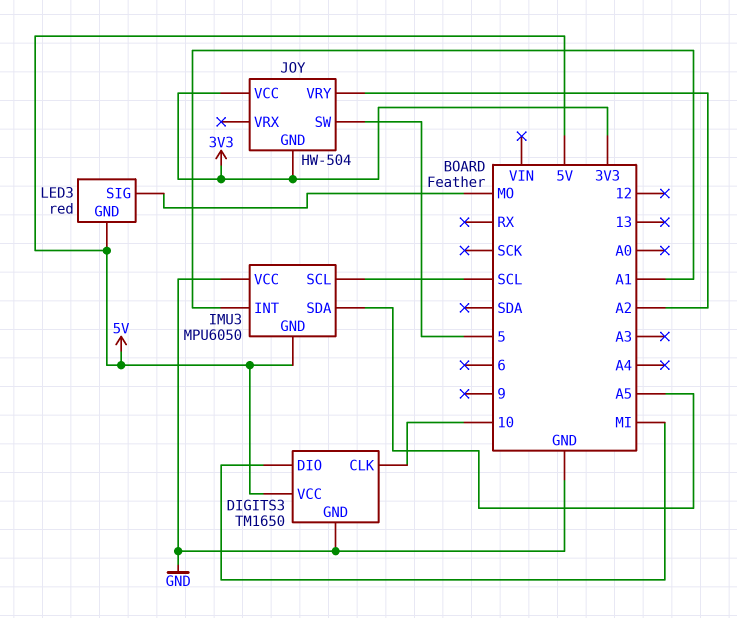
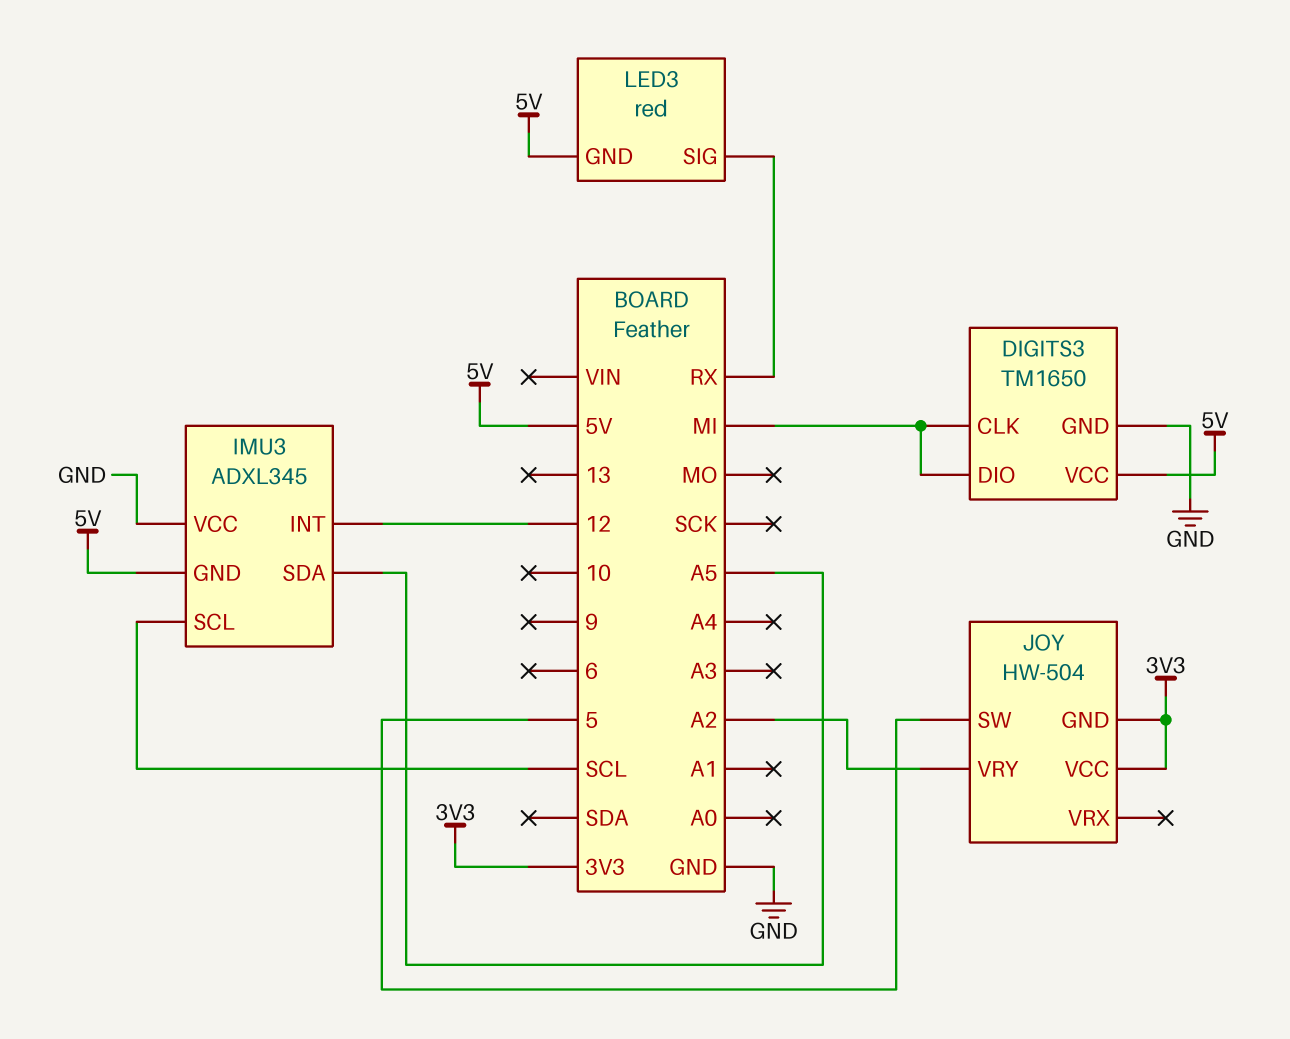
DIGITS3 pin CLK: 10 -> MI
IMU3: MPU6050 -> ADXL345
IMU3 pin INT: A1 -> 12
LED3 pin SIG: MO -> RX

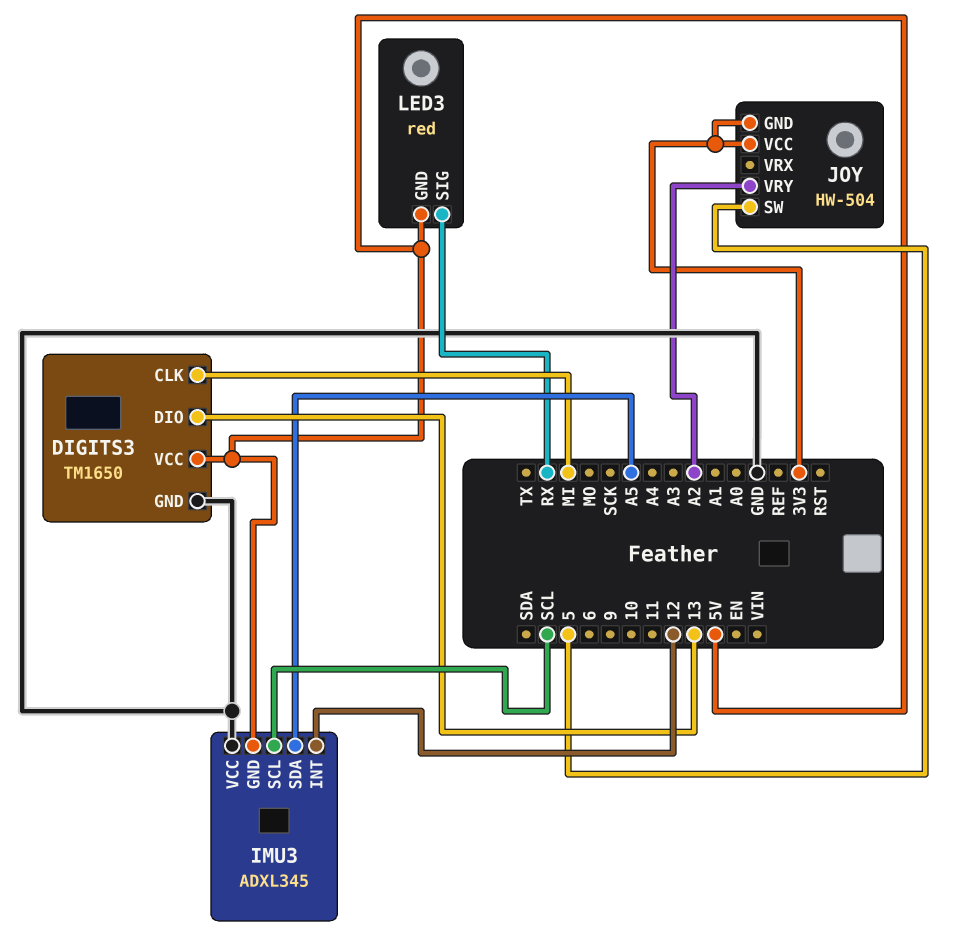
DIGITS3 pin DIO: MI -> 13

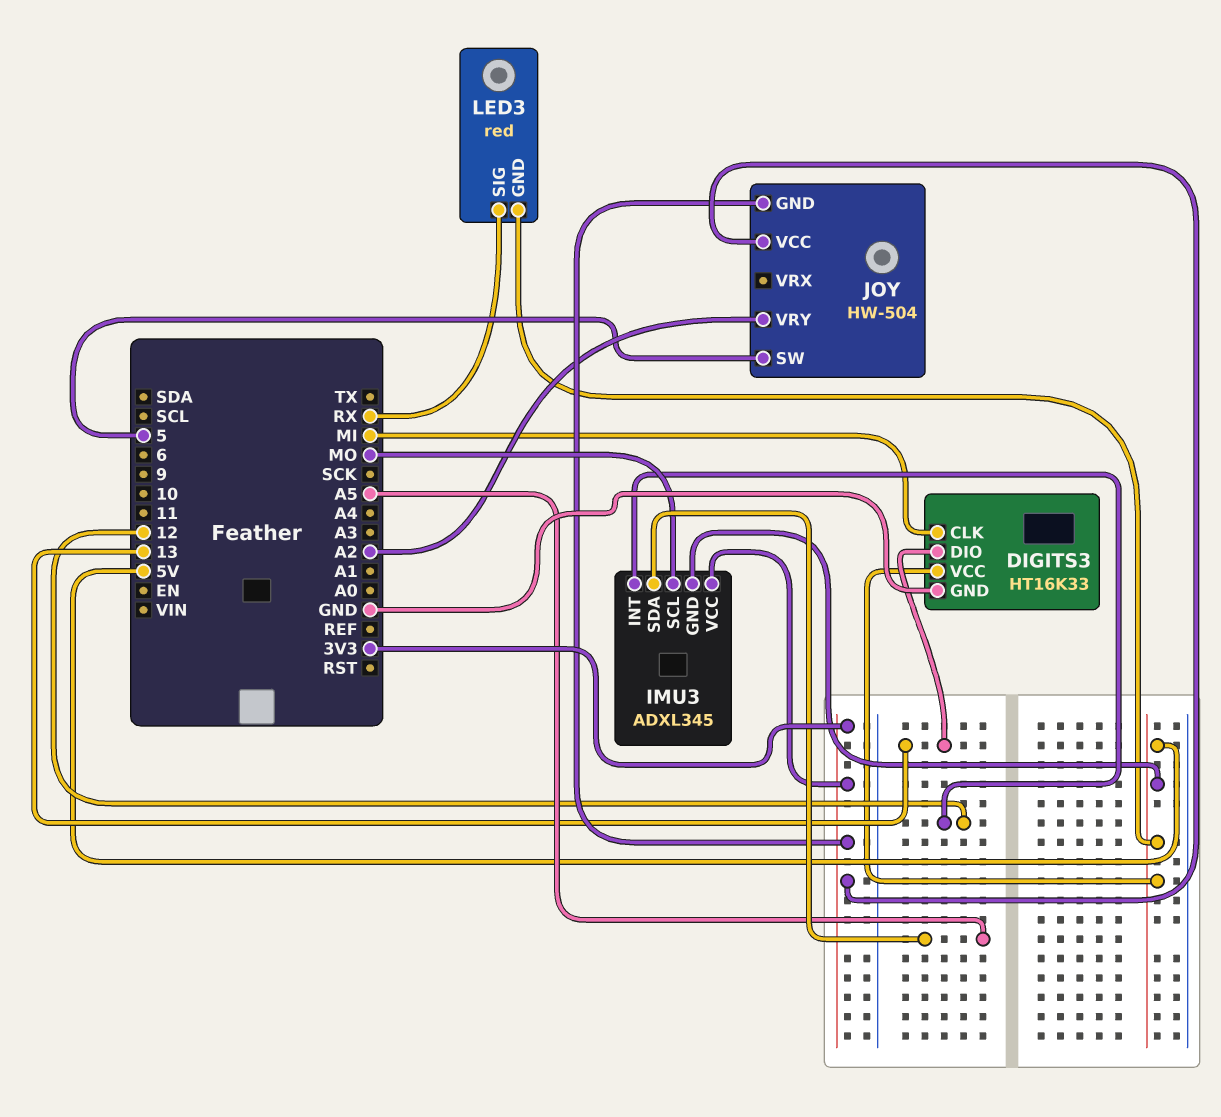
DIGITS3: TM1650 -> HT16K33
IMU3 pin SCL: SCL -> MO
IMU3 pin VCC: GND -> 3V3

